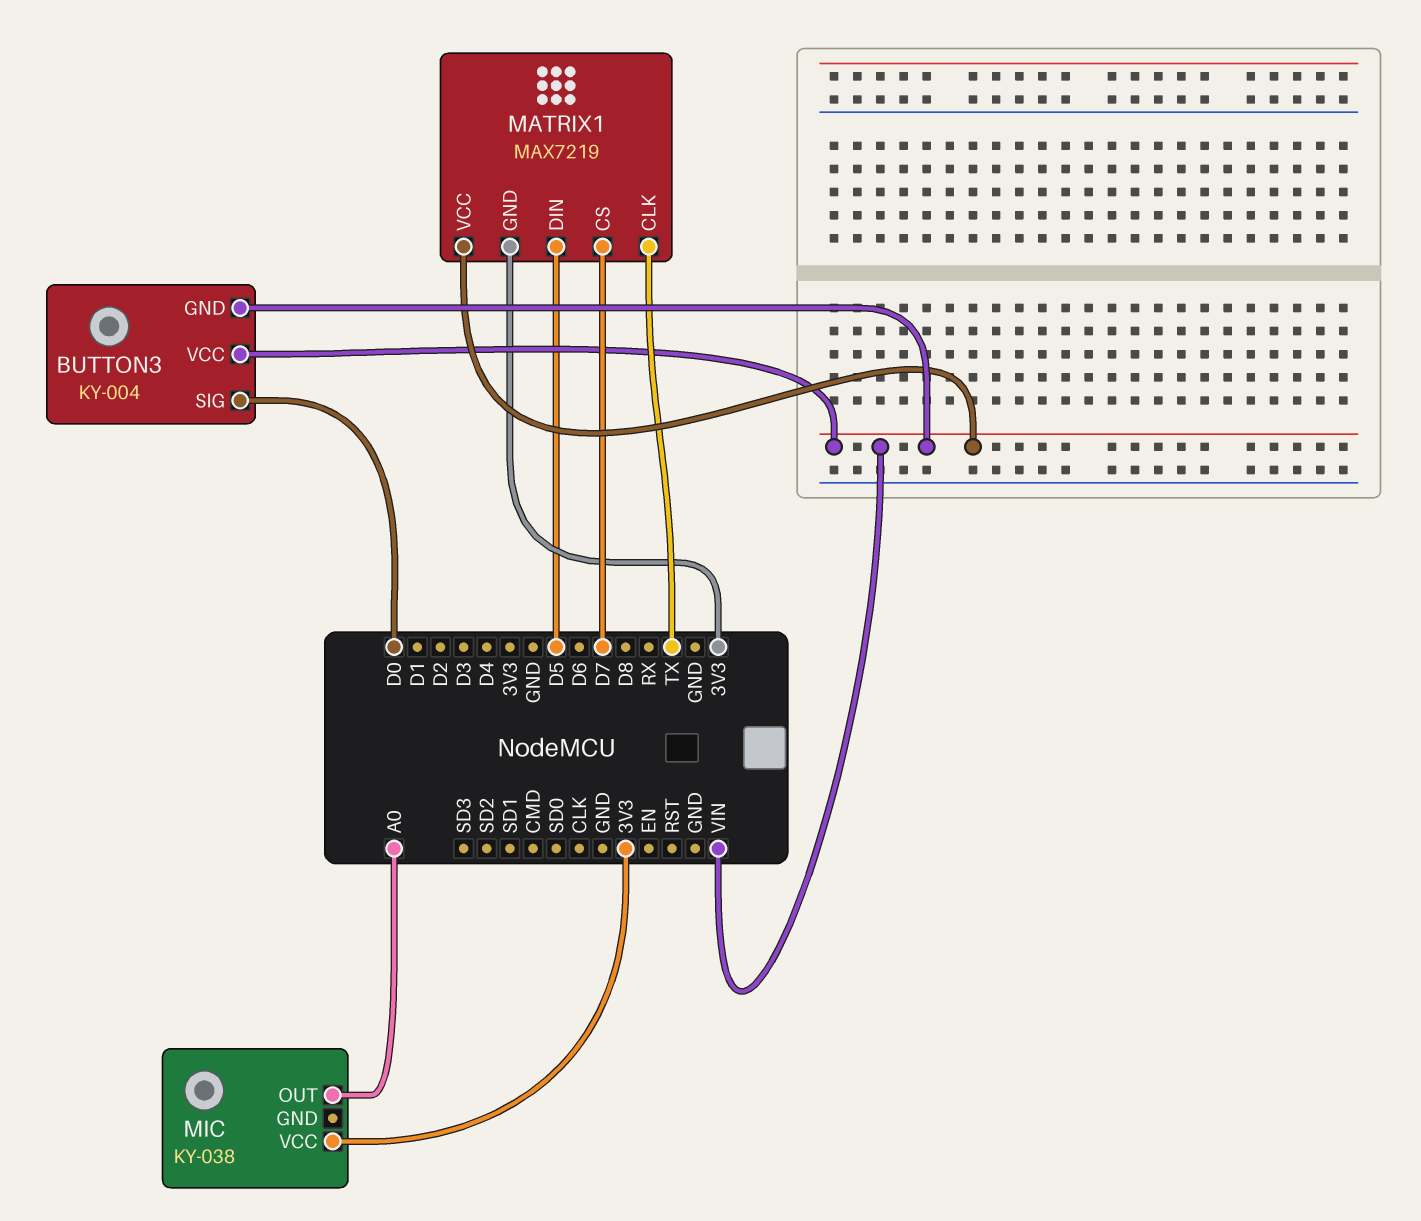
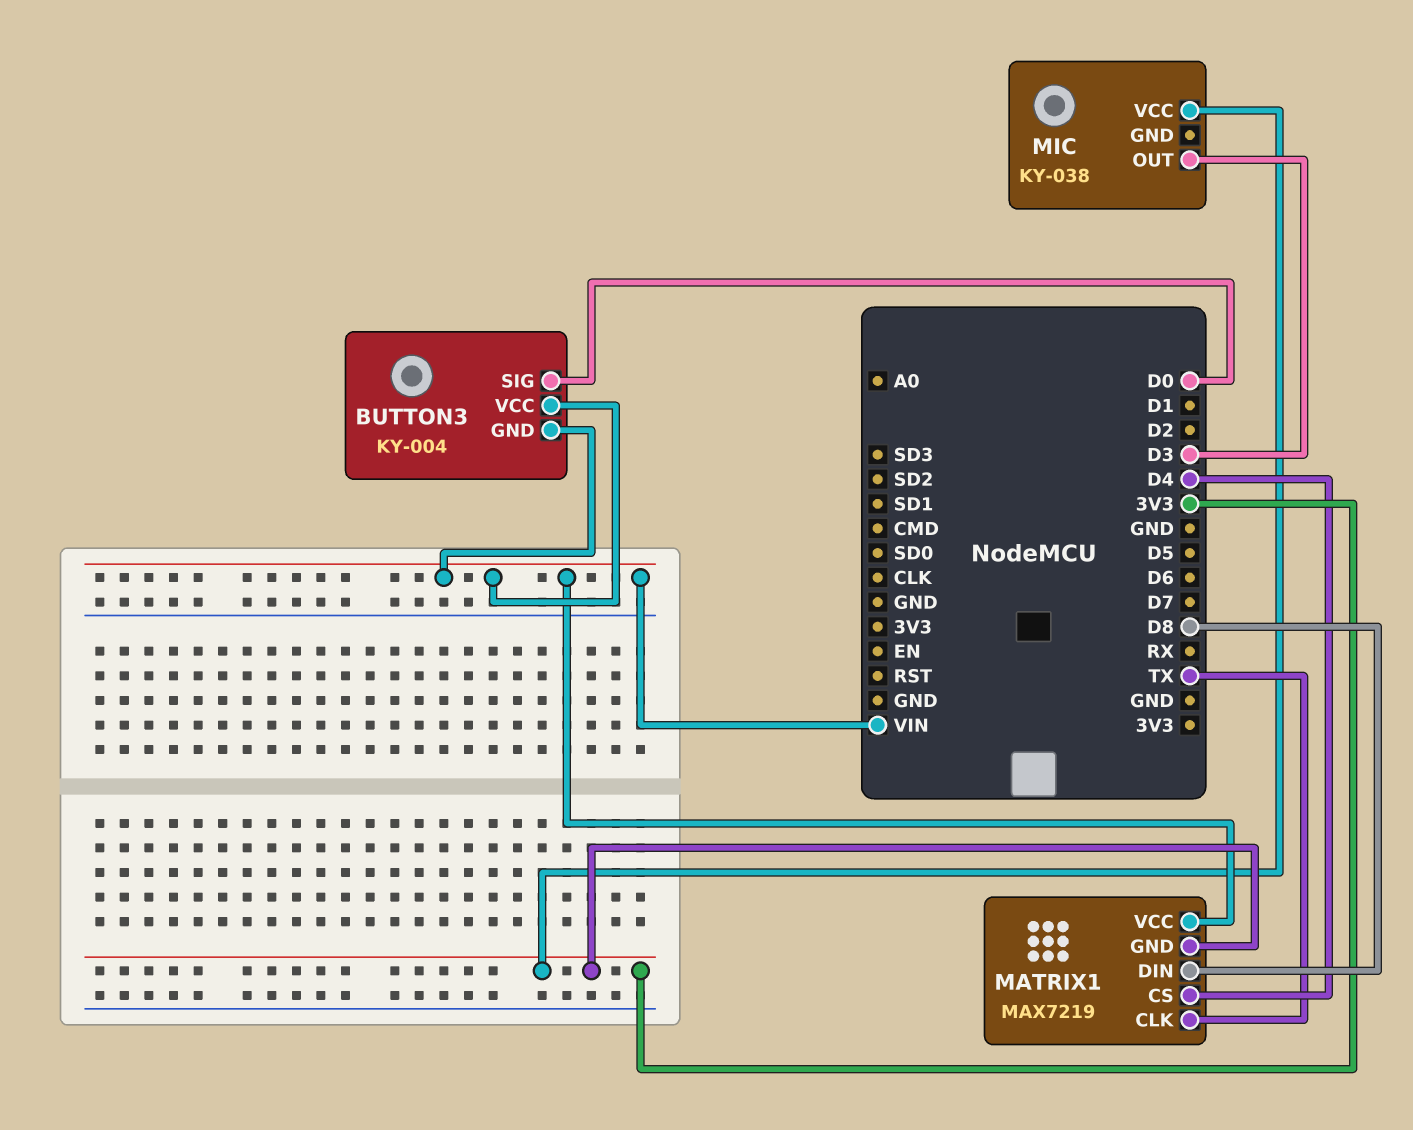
MATRIX1 pin CS: D7 -> D4
MATRIX1 pin DIN: D5 -> D8
MIC pin OUT: A0 -> D3

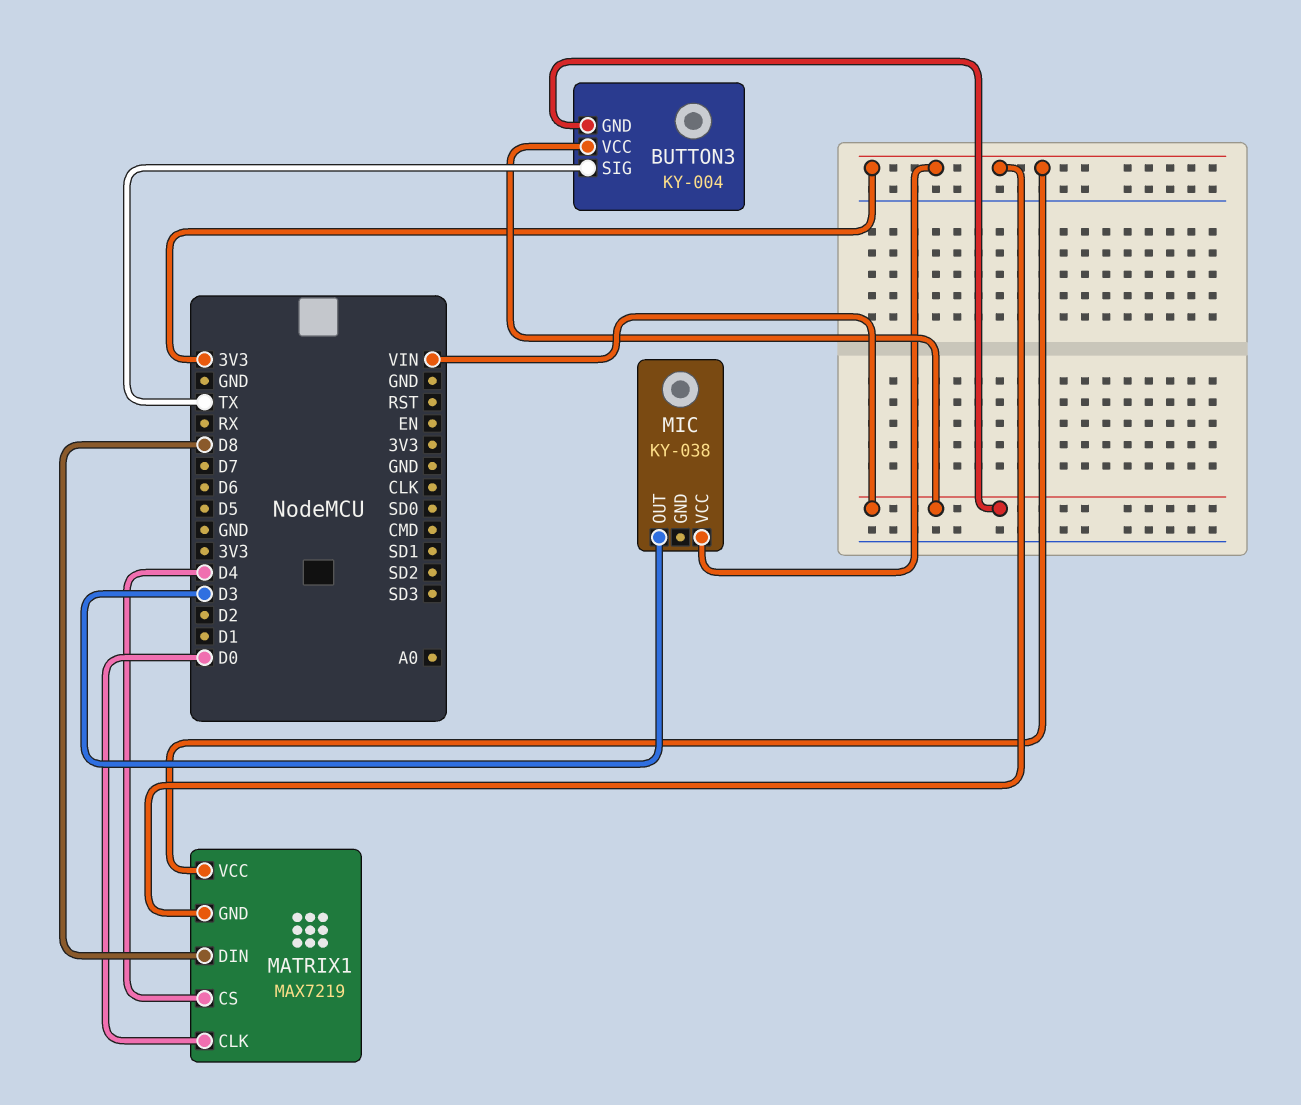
BUTTON3 pin SIG: D0 -> TX
MATRIX1 pin CLK: TX -> D0
MATRIX1 pin VCC: VIN -> 3V3

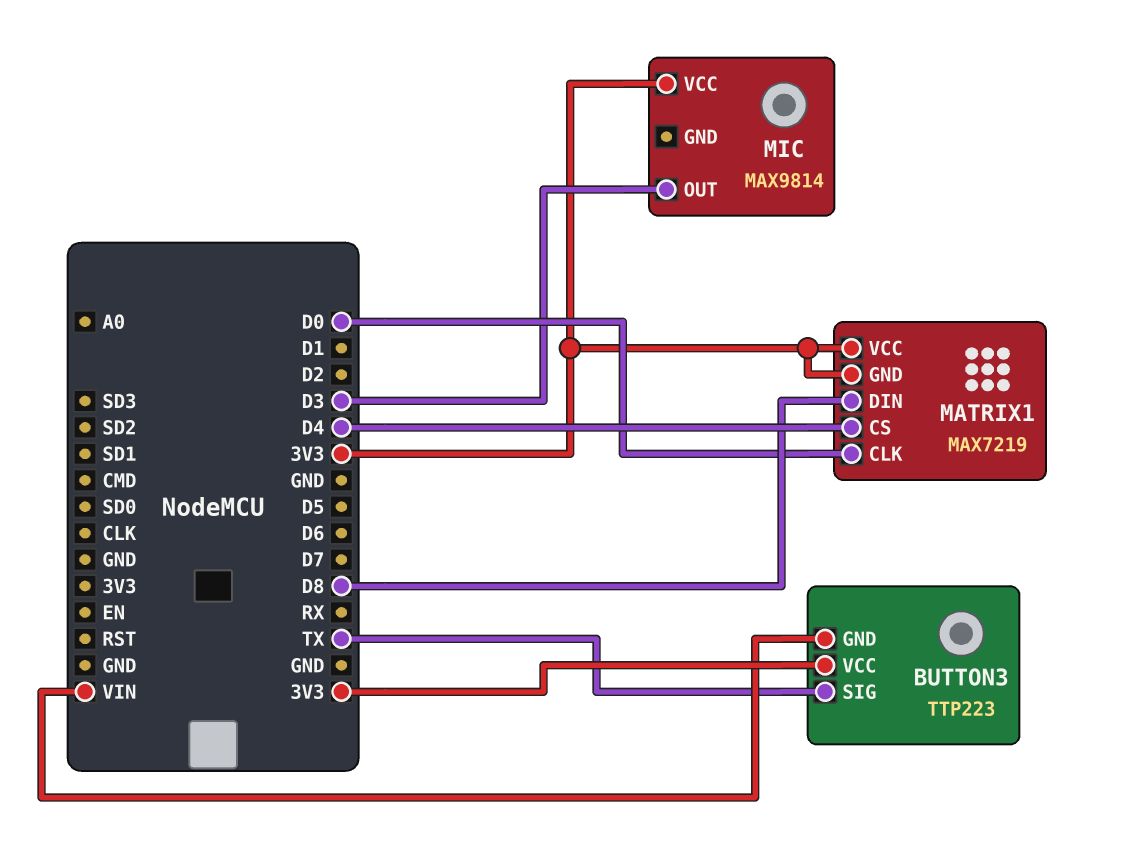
BUTTON3: KY-004 -> TTP223
BUTTON3 pin VCC: VIN -> 3V3
MIC: KY-038 -> MAX9814

